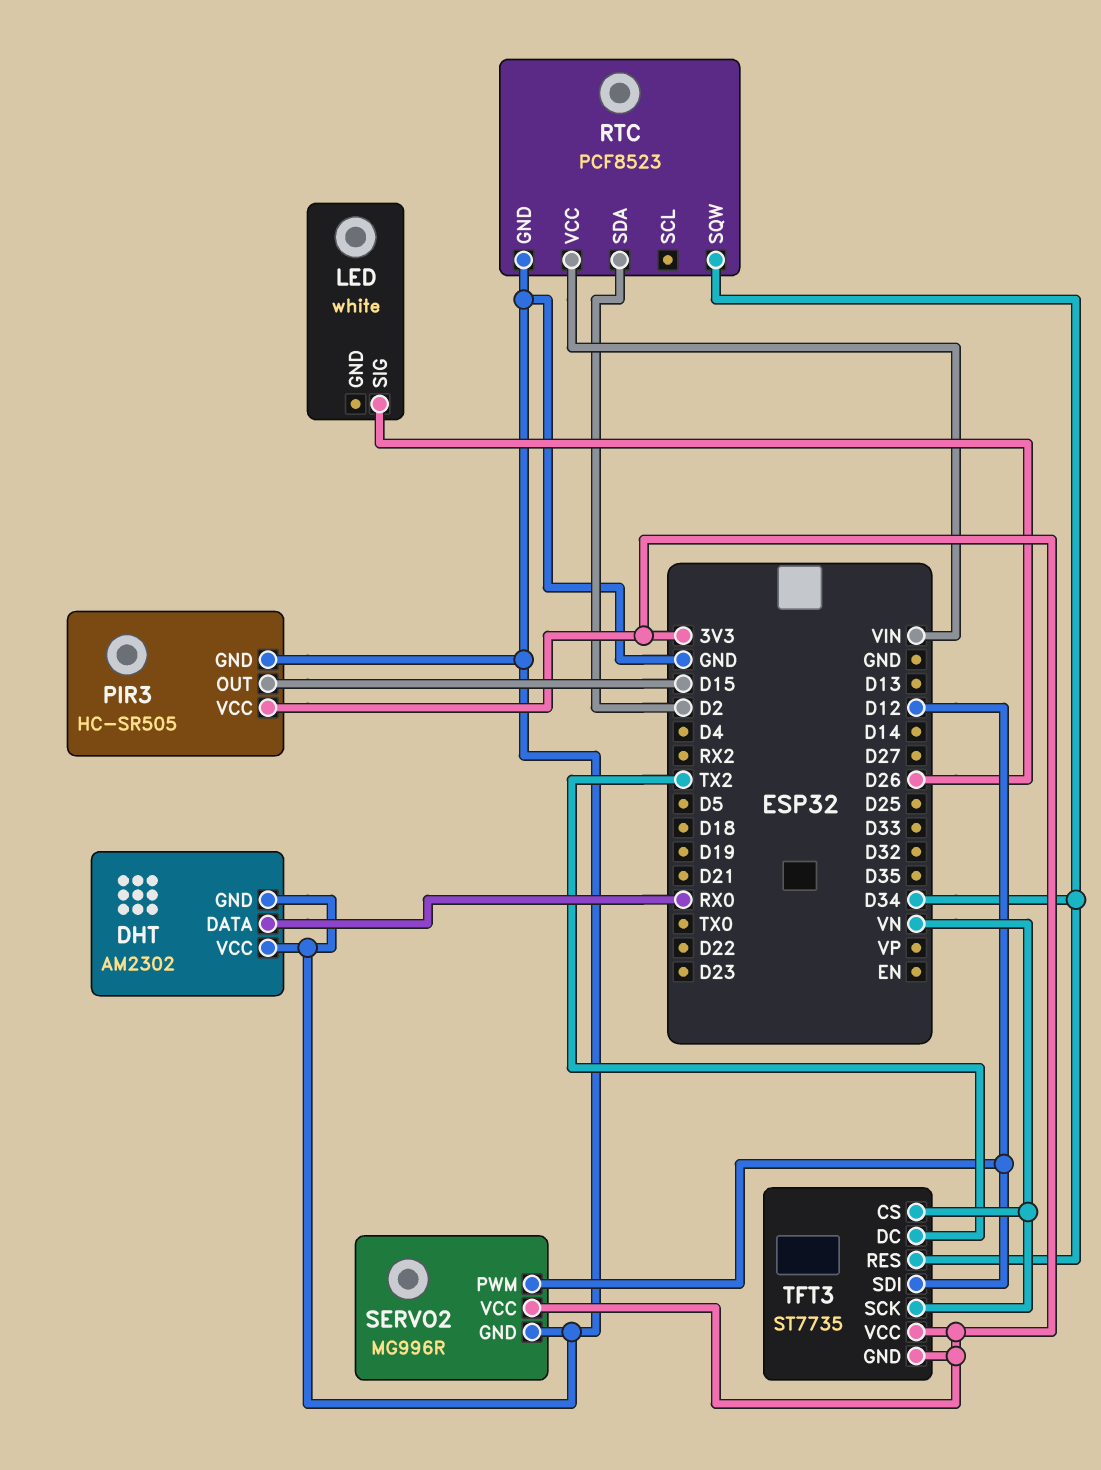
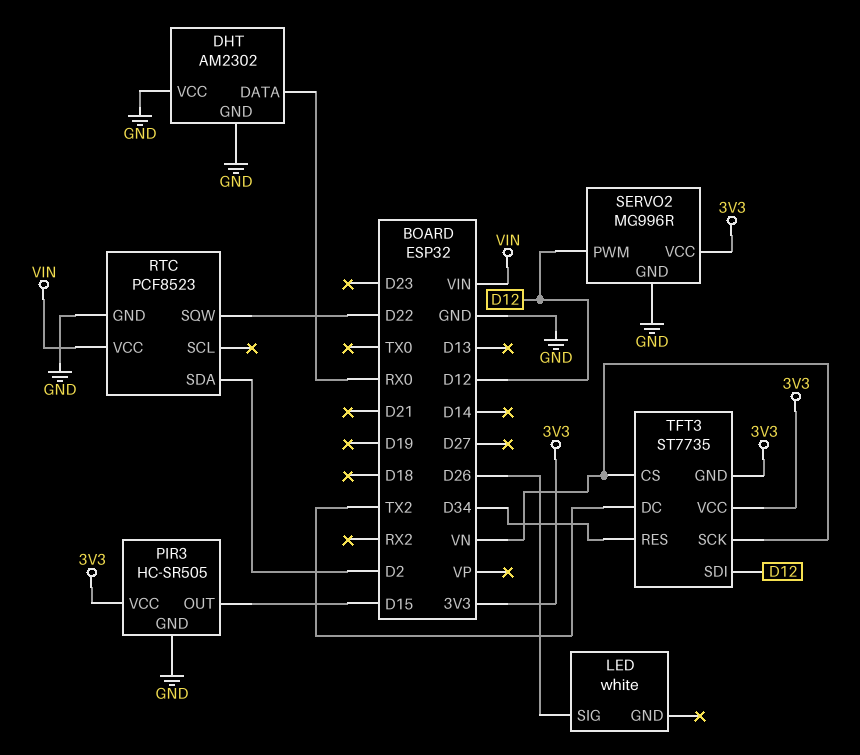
RTC pin SQW: D34 -> D22

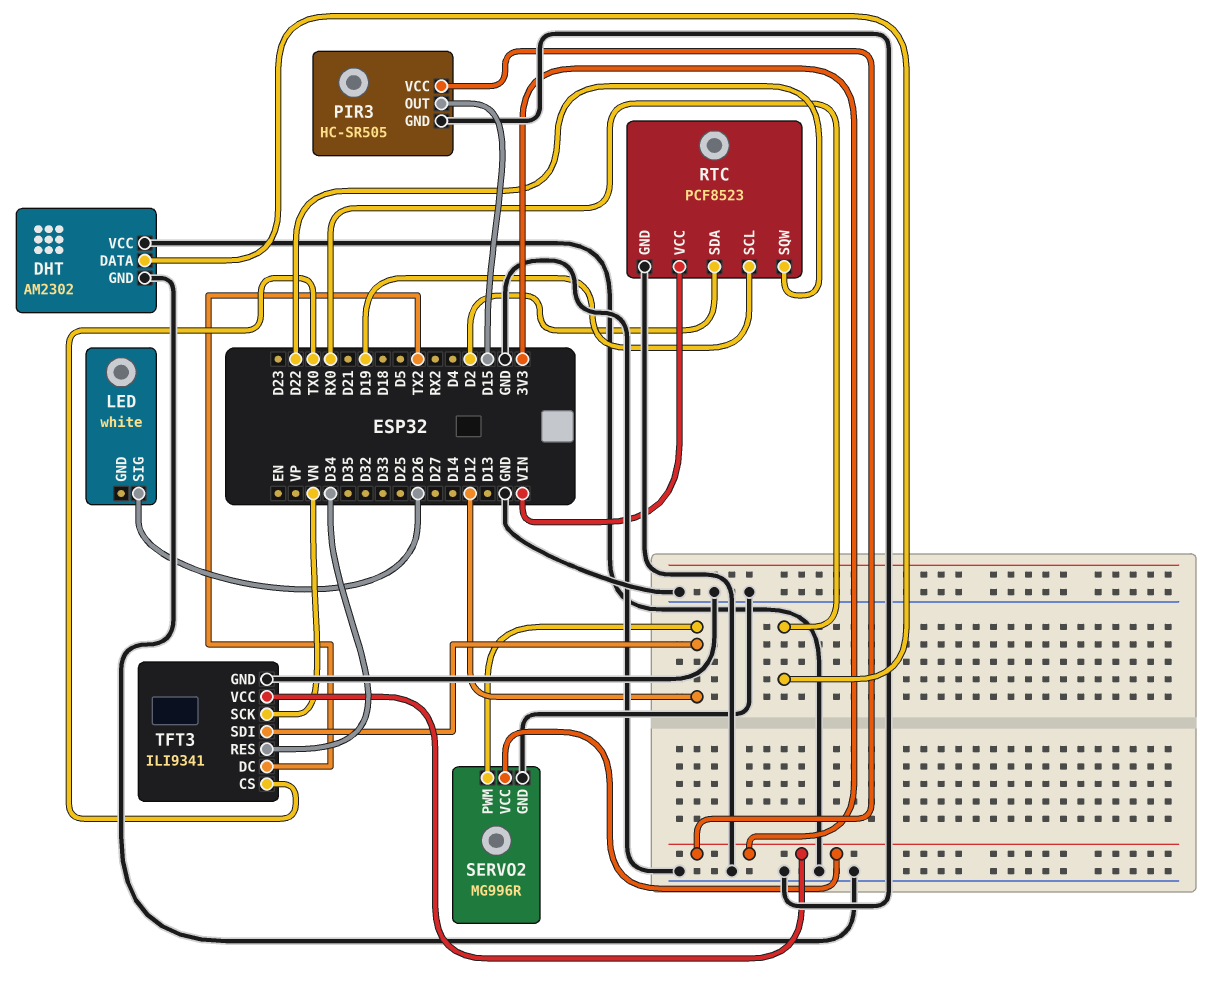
RTC pin SCL: none -> D19
TFT3: ST7735 -> ILI9341
TFT3 pin CS: VN -> TX0
TFT3 pin GND: 3V3 -> GND

